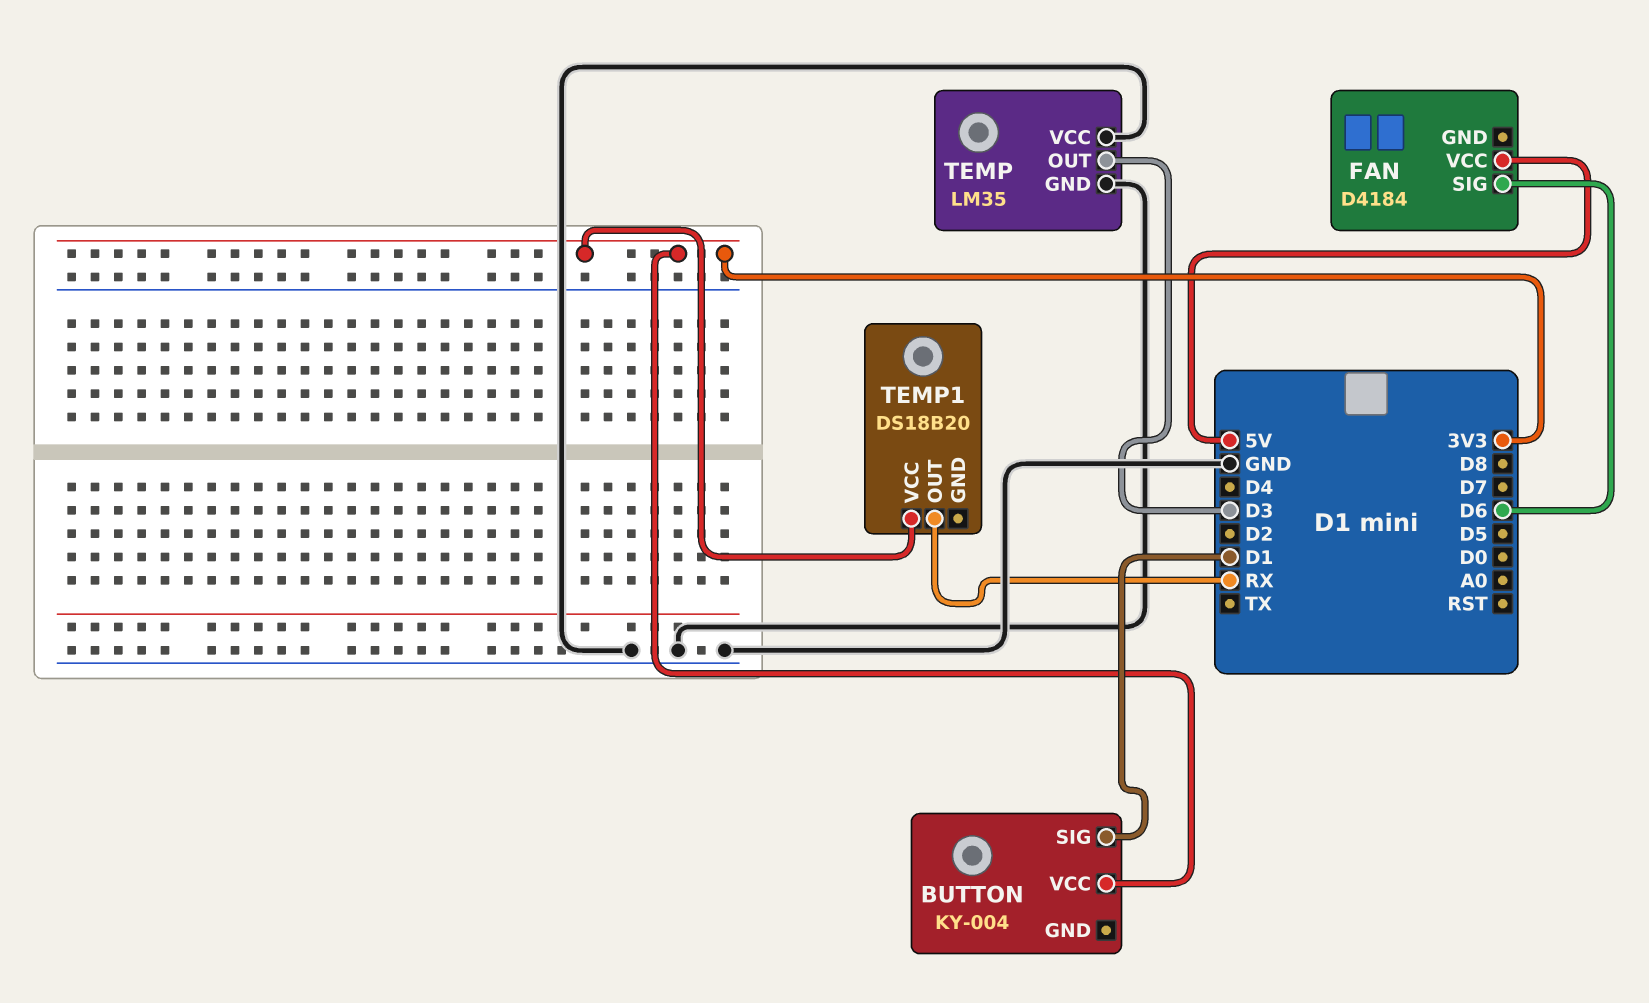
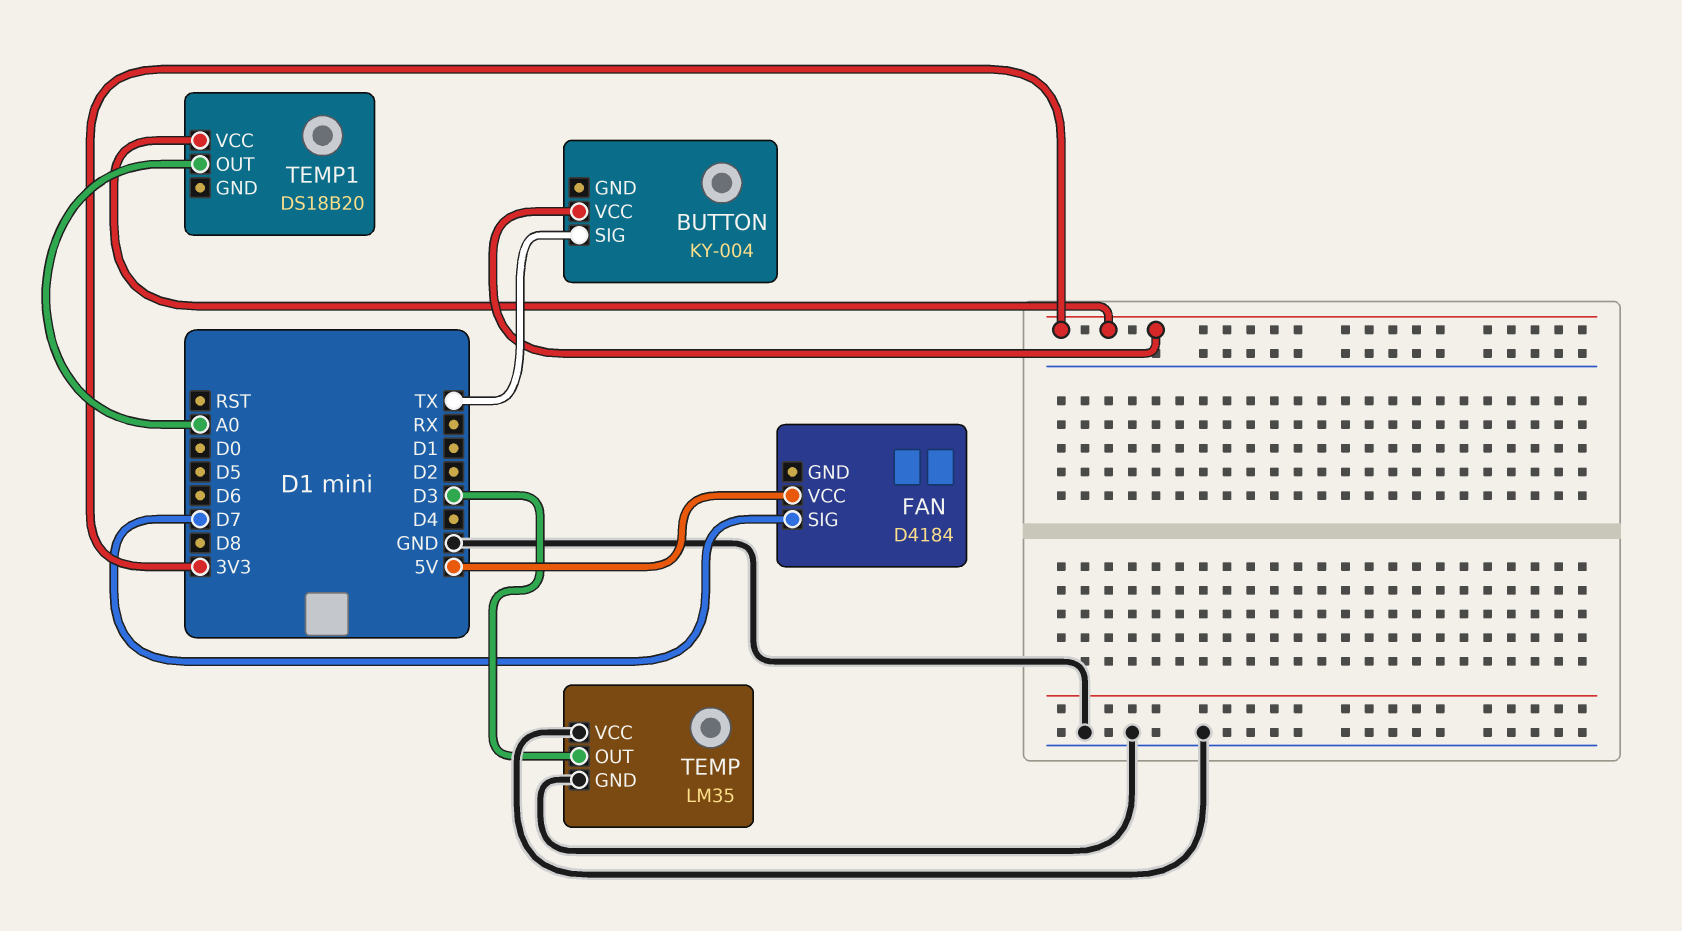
BUTTON pin SIG: D1 -> TX
FAN pin SIG: D6 -> D7
TEMP1 pin OUT: RX -> A0

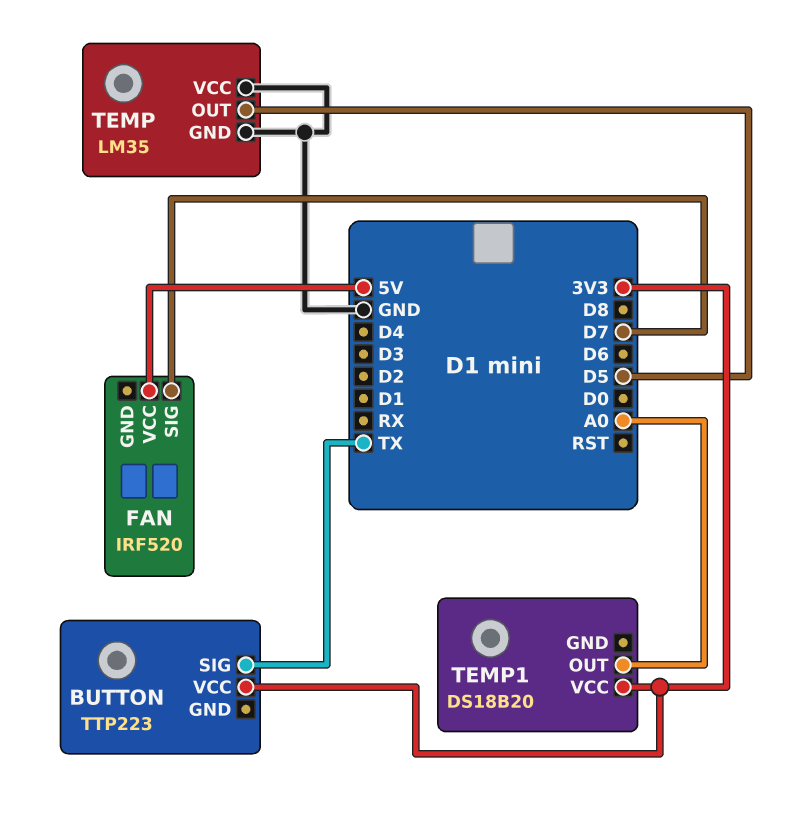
BUTTON: KY-004 -> TTP223
FAN: D4184 -> IRF520
TEMP pin OUT: D3 -> D5

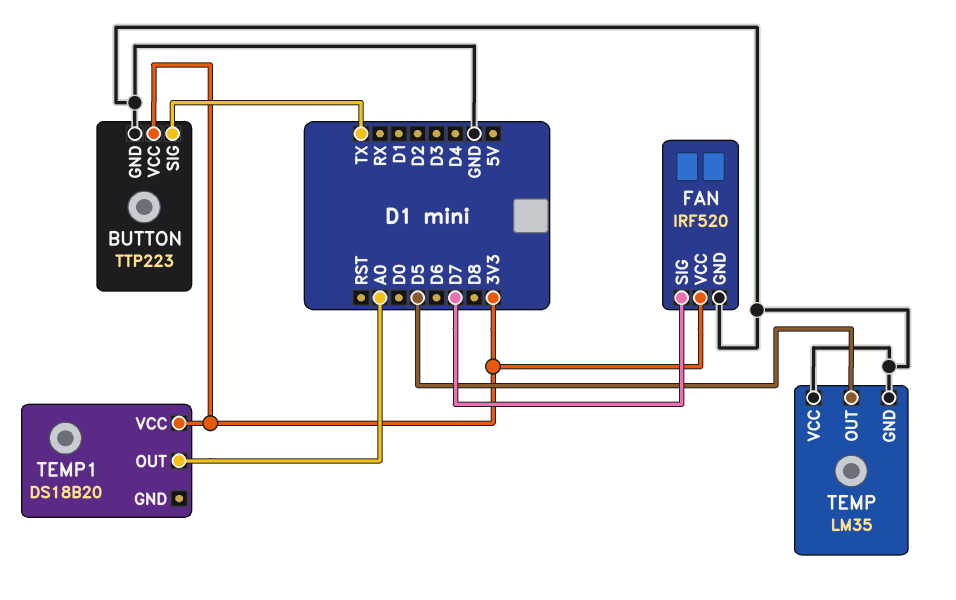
BUTTON pin GND: none -> GND
FAN pin GND: none -> GND
FAN pin VCC: 5V -> 3V3

